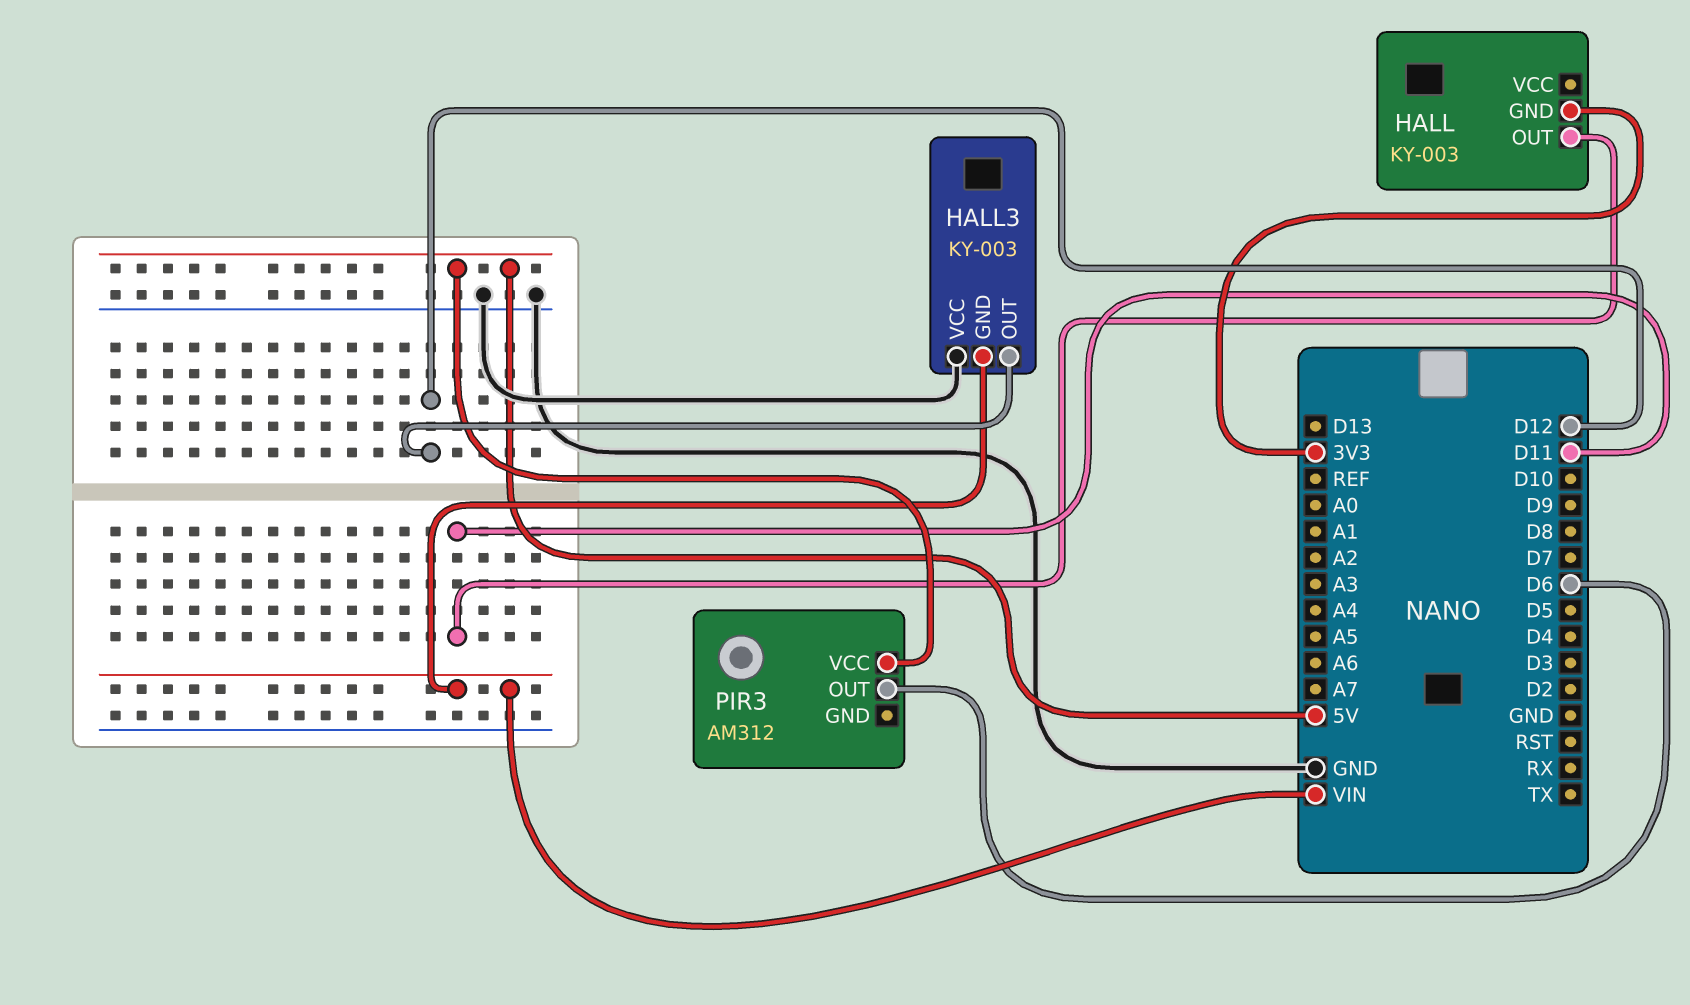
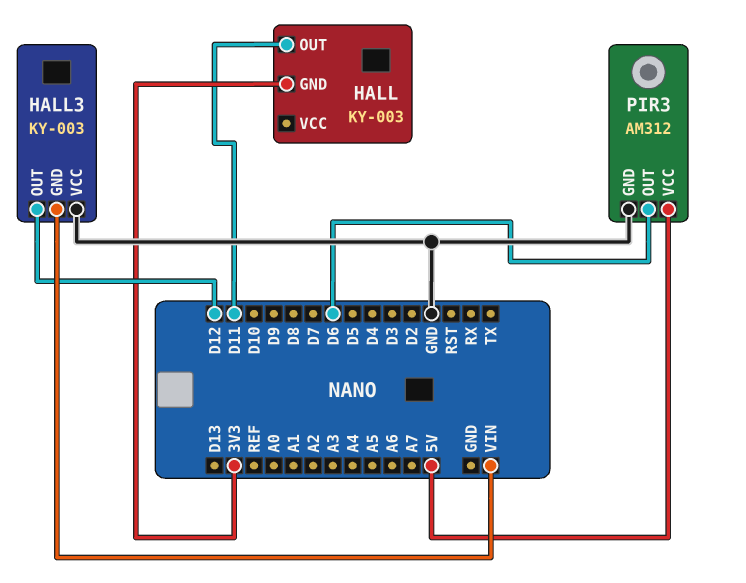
PIR3 pin GND: none -> GND

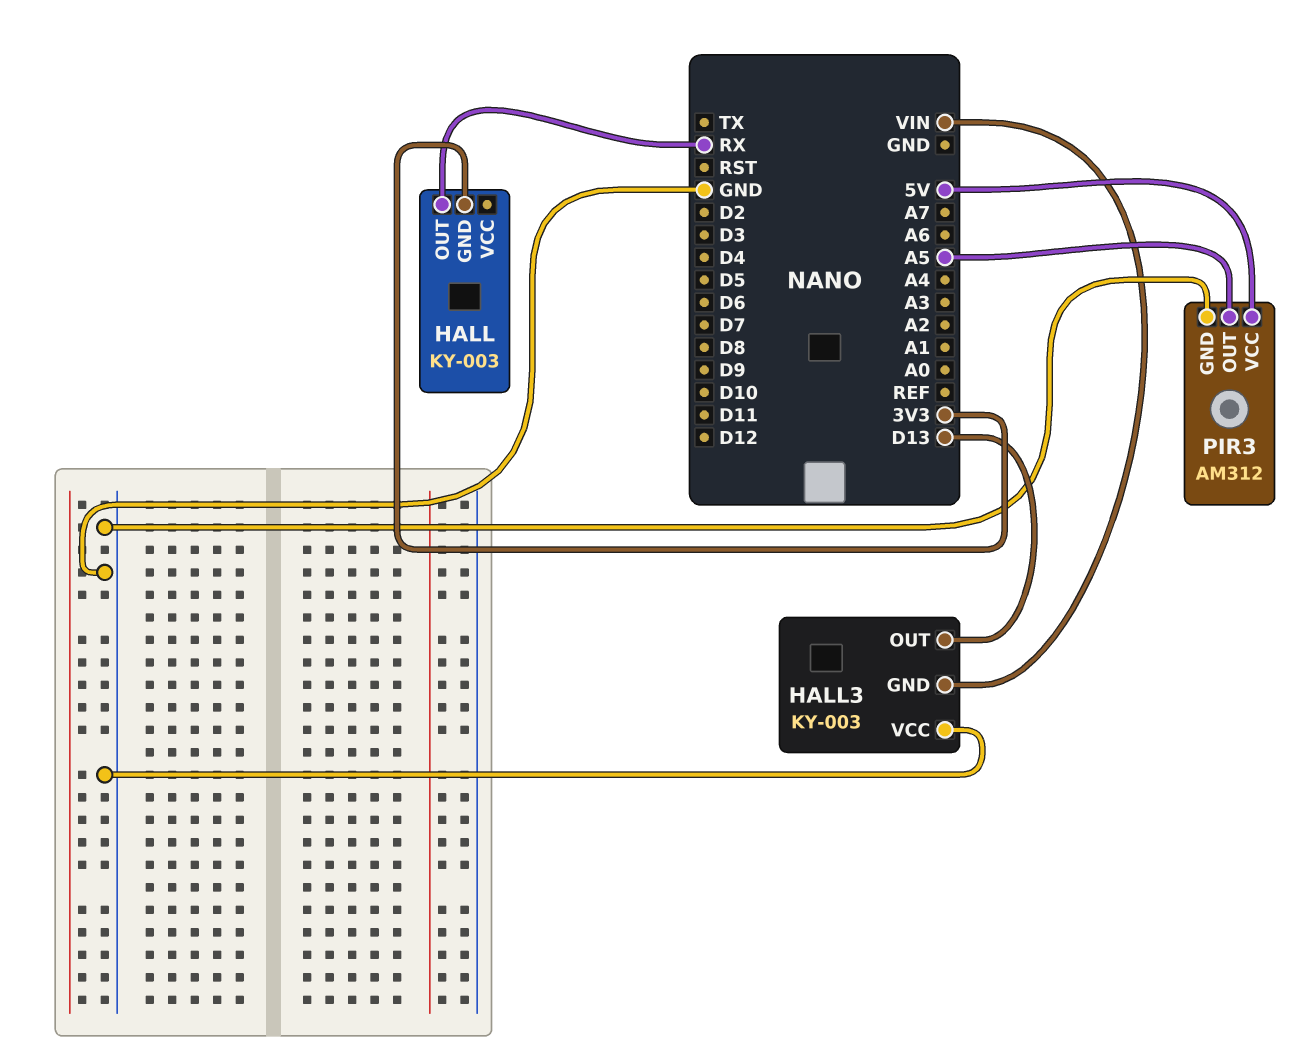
HALL pin OUT: D11 -> RX
HALL3 pin OUT: D12 -> D13
PIR3 pin OUT: D6 -> A5

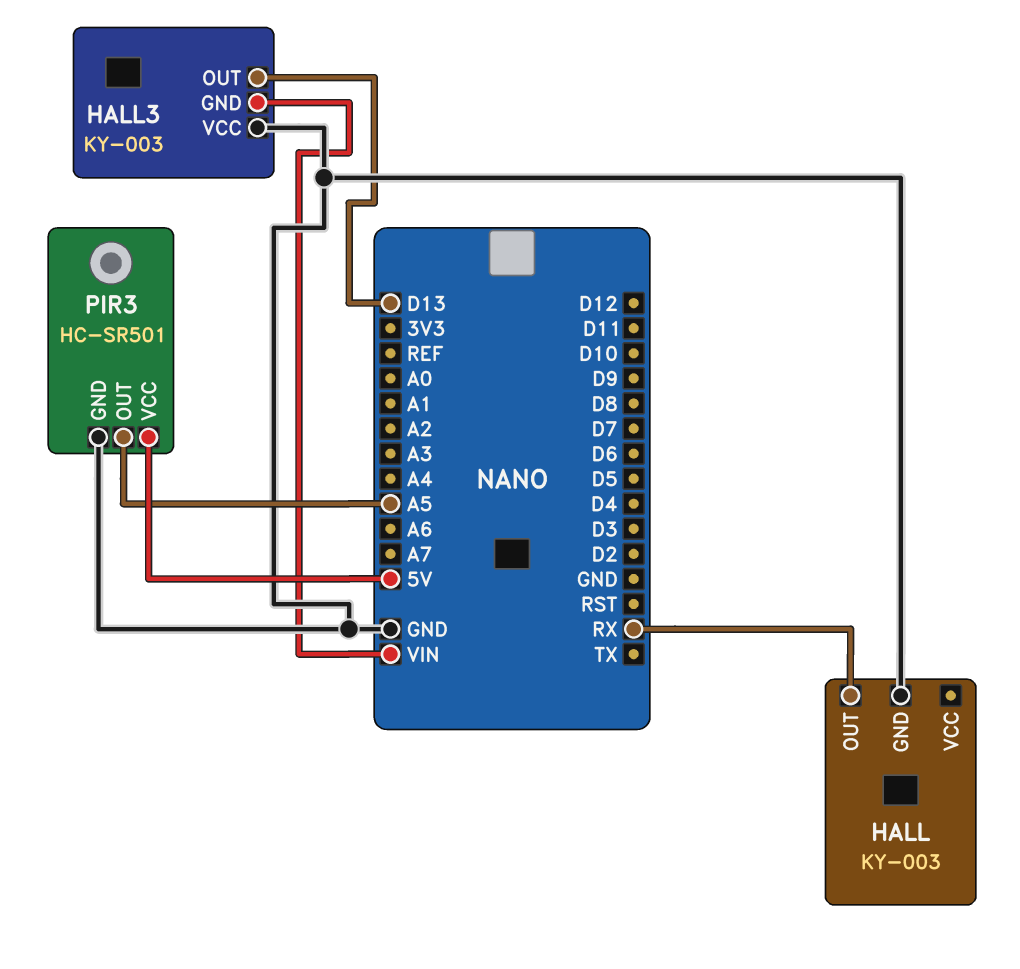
HALL pin GND: 3V3 -> GND
PIR3: AM312 -> HC-SR501

